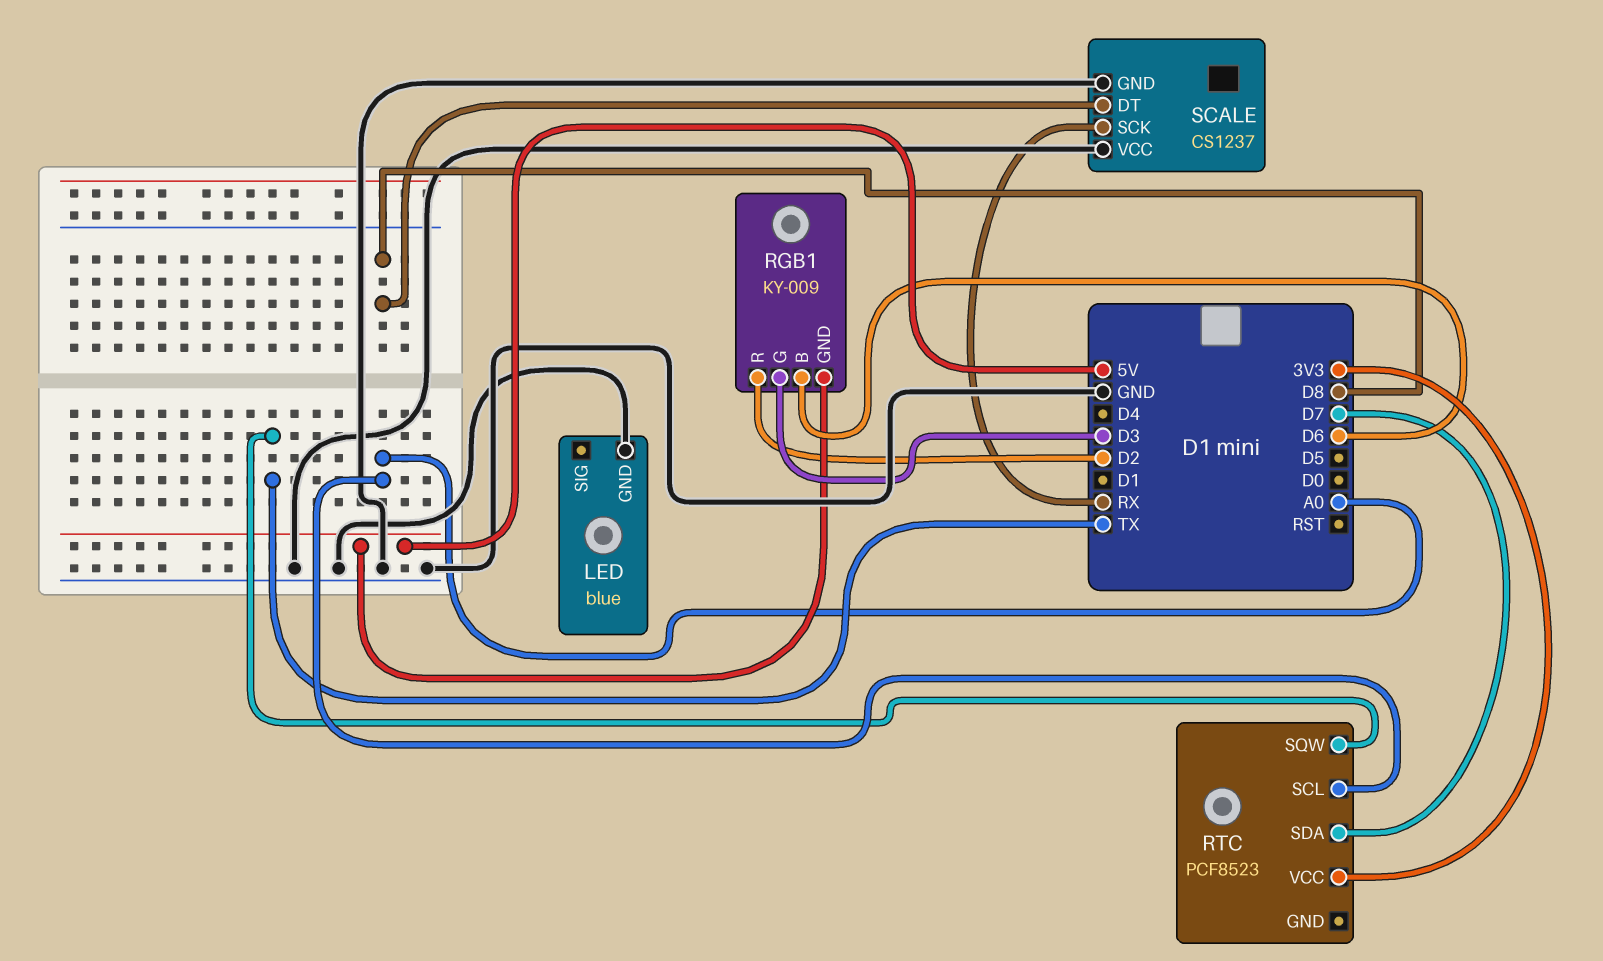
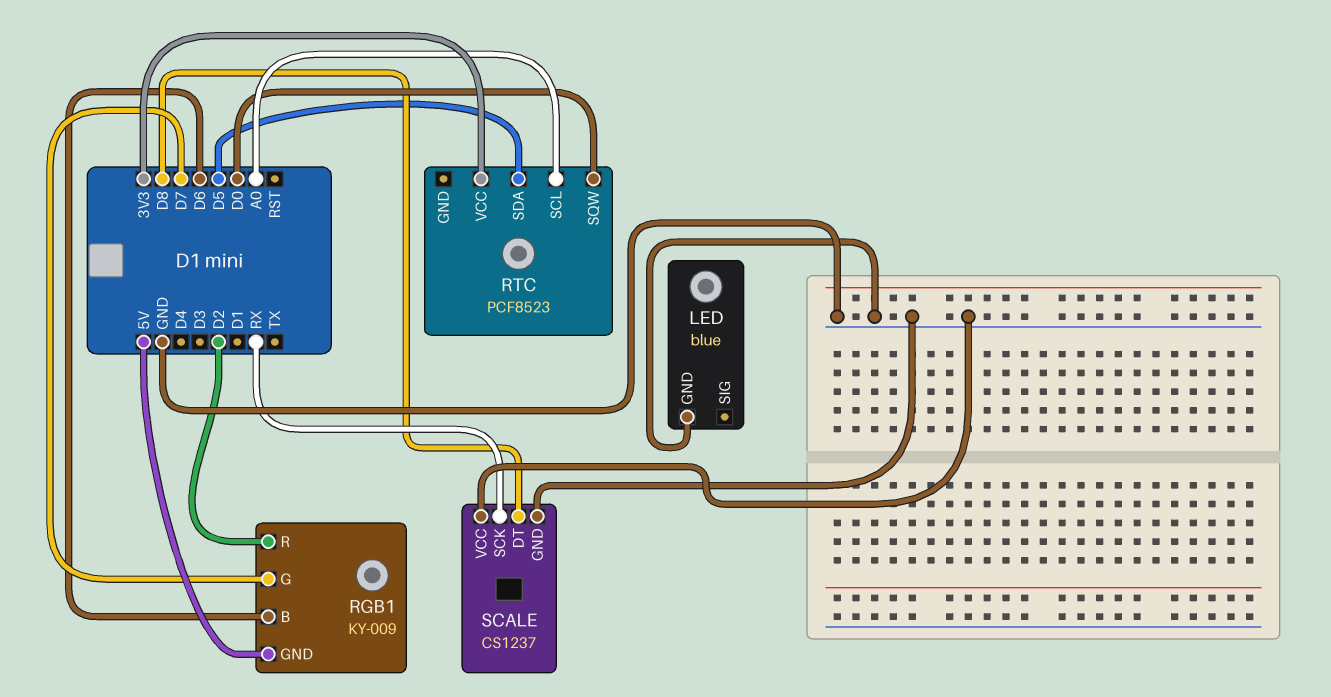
RGB1 pin G: D3 -> D7
RTC pin SDA: D7 -> D5
RTC pin SQW: TX -> D0

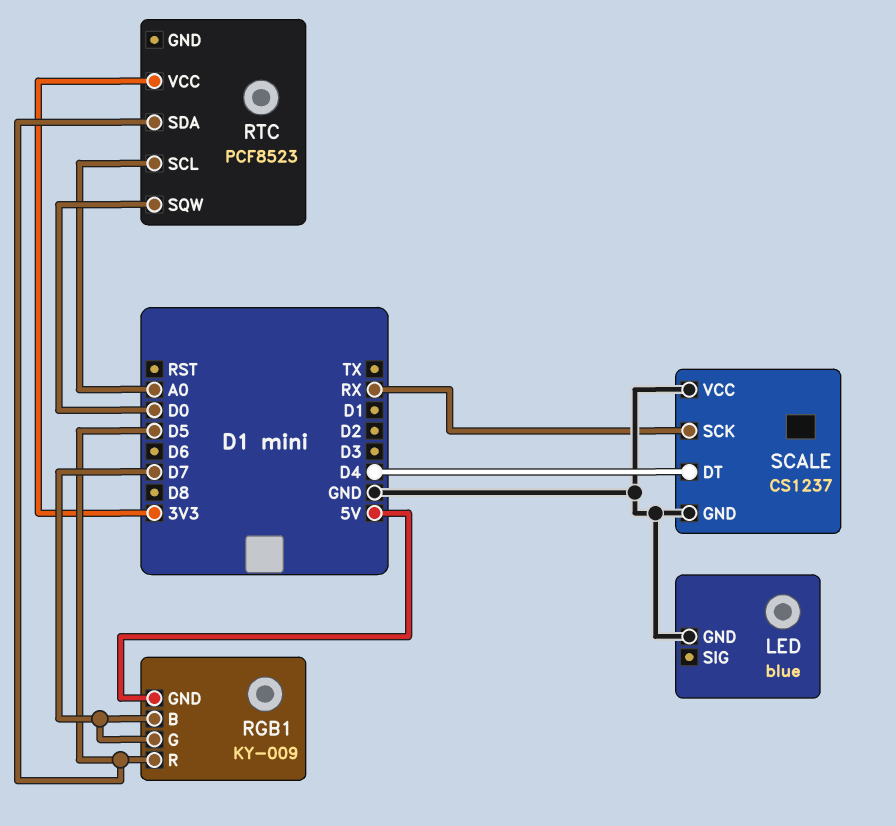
RGB1 pin B: D6 -> D7
RGB1 pin R: D2 -> D5
SCALE pin DT: D8 -> D4

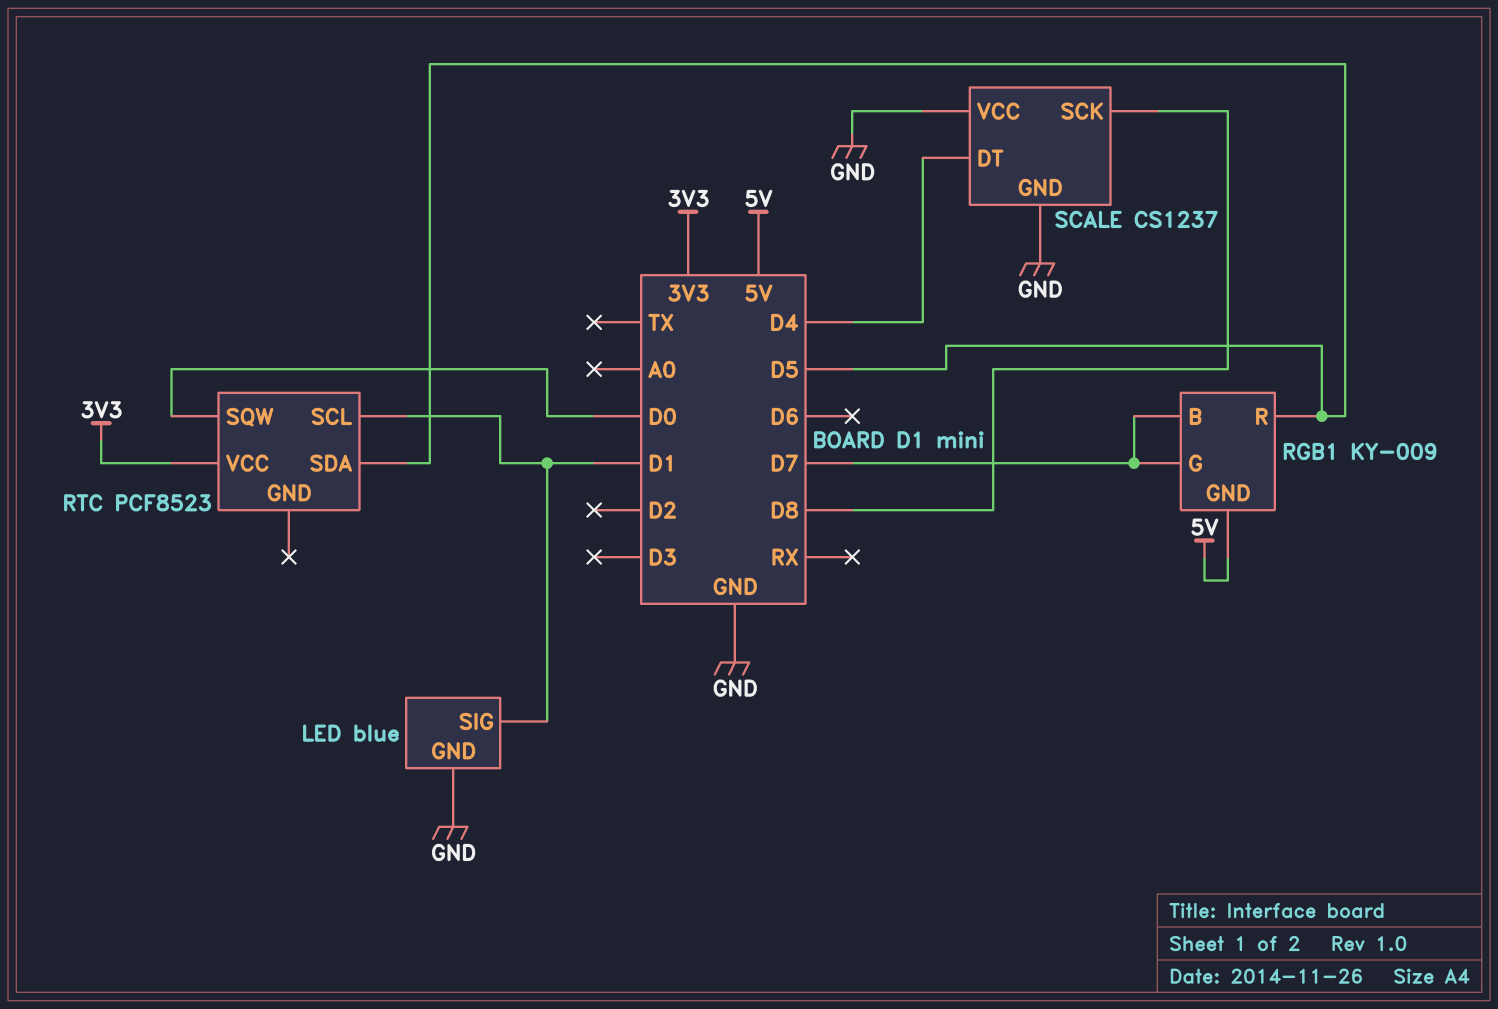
LED pin SIG: none -> D1
RTC pin SCL: A0 -> D1
SCALE pin SCK: RX -> D8

